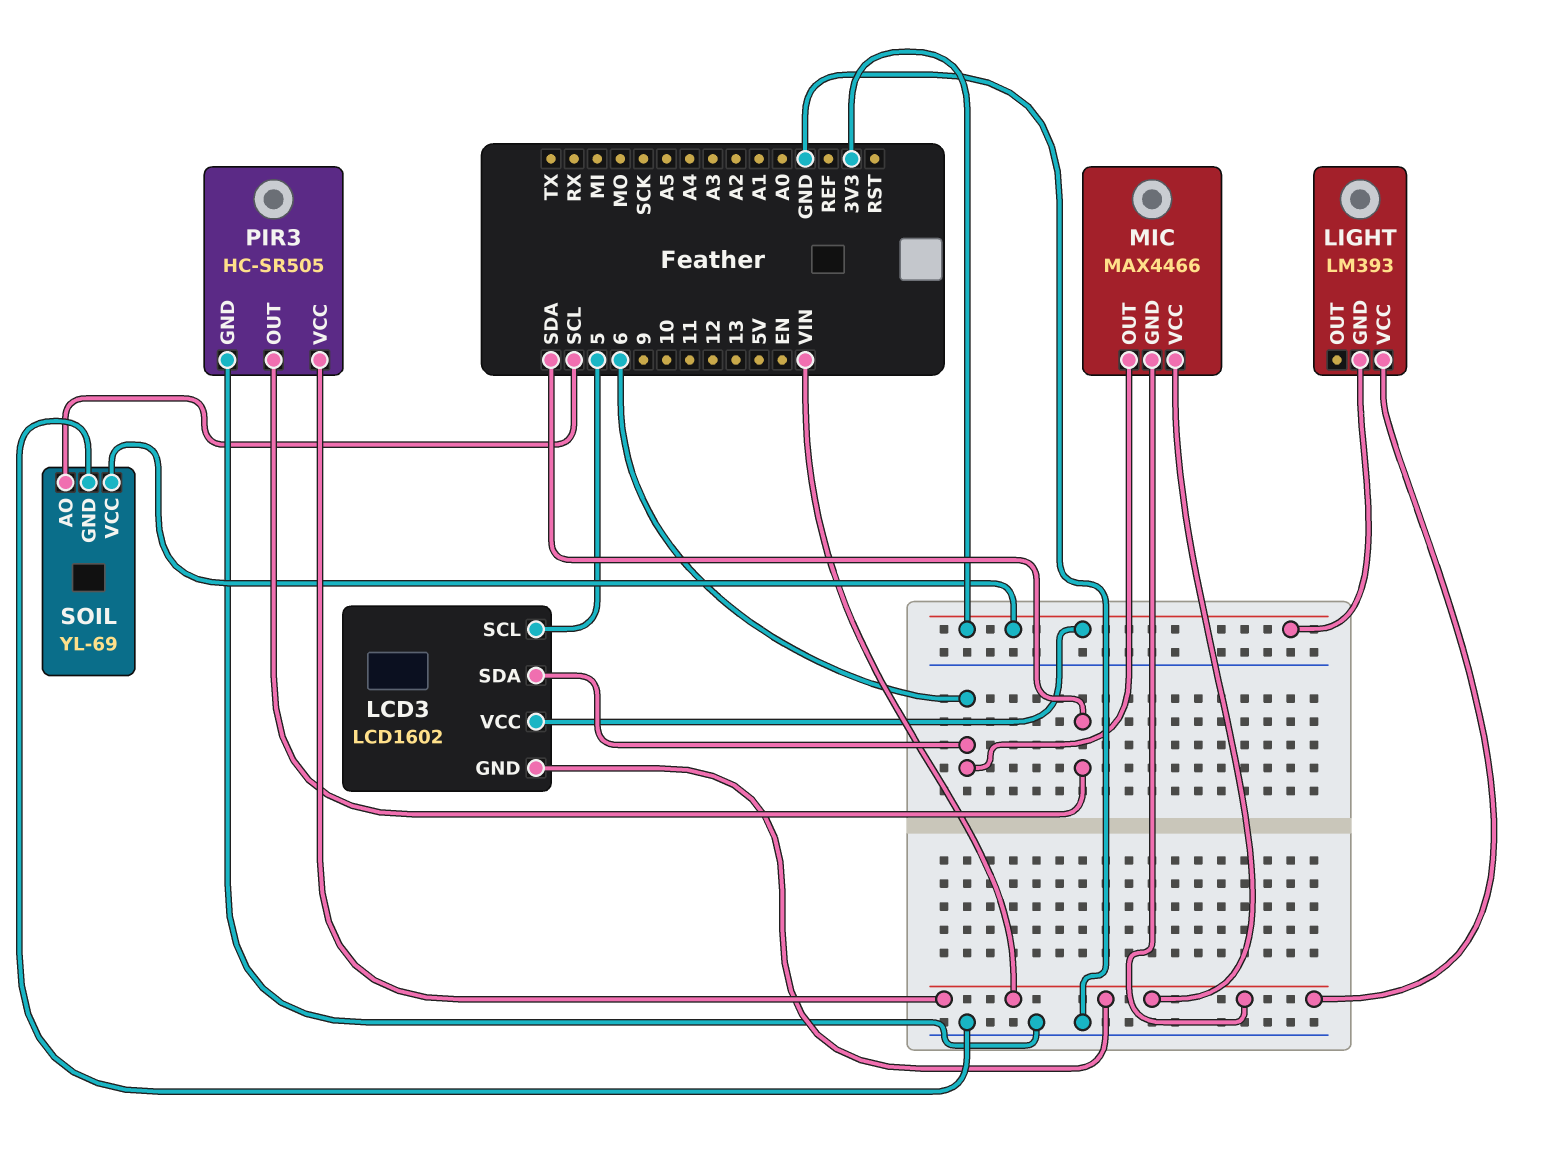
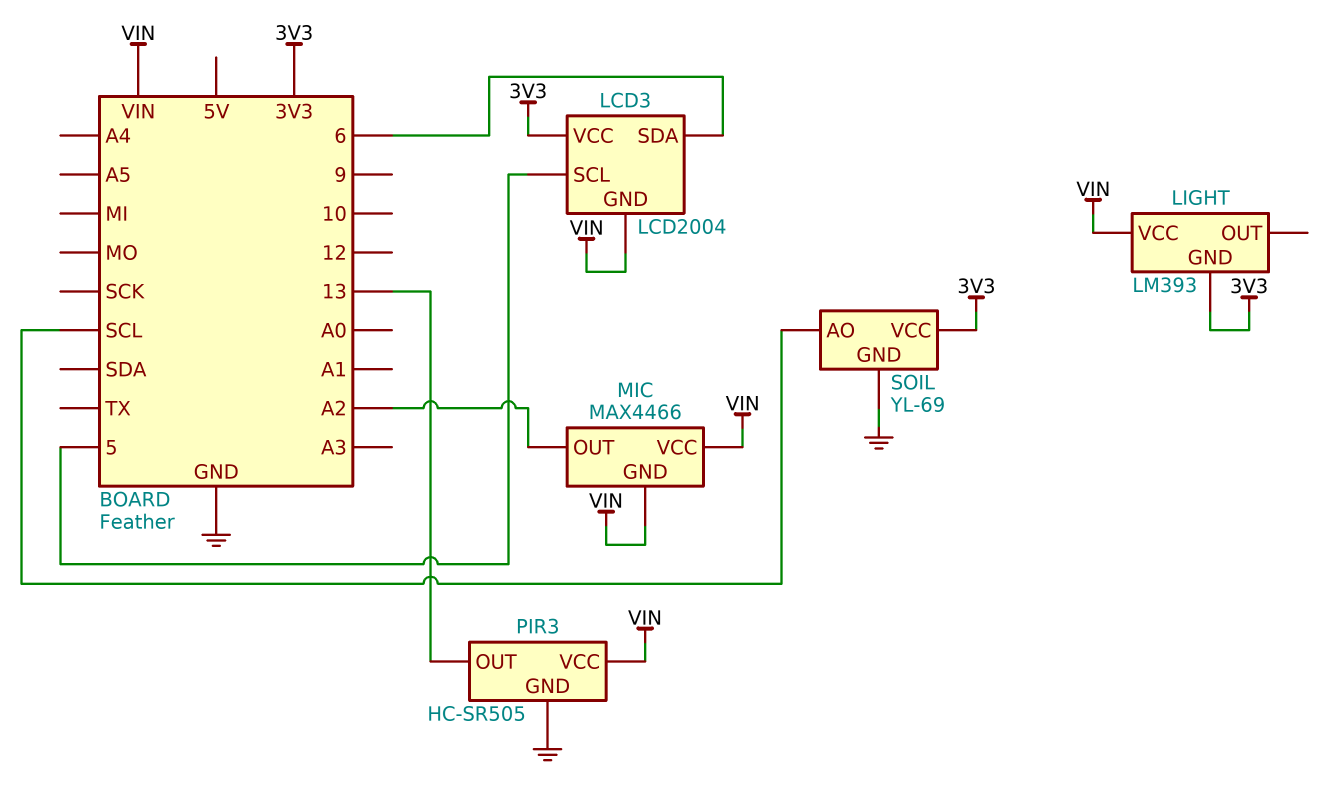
LCD3: LCD1602 -> LCD2004
MIC pin OUT: 6 -> A2
PIR3 pin OUT: SDA -> 13

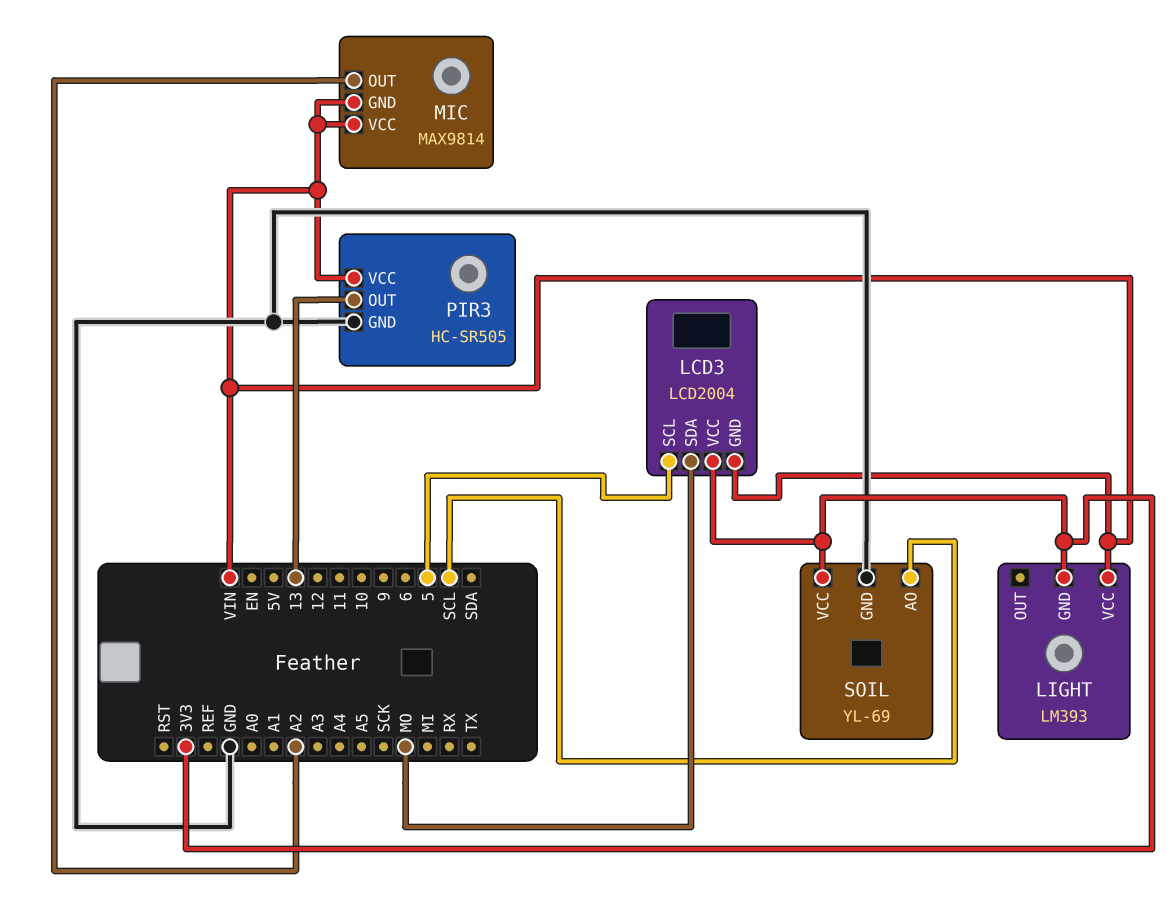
LCD3 pin SDA: 6 -> MO
MIC: MAX4466 -> MAX9814

